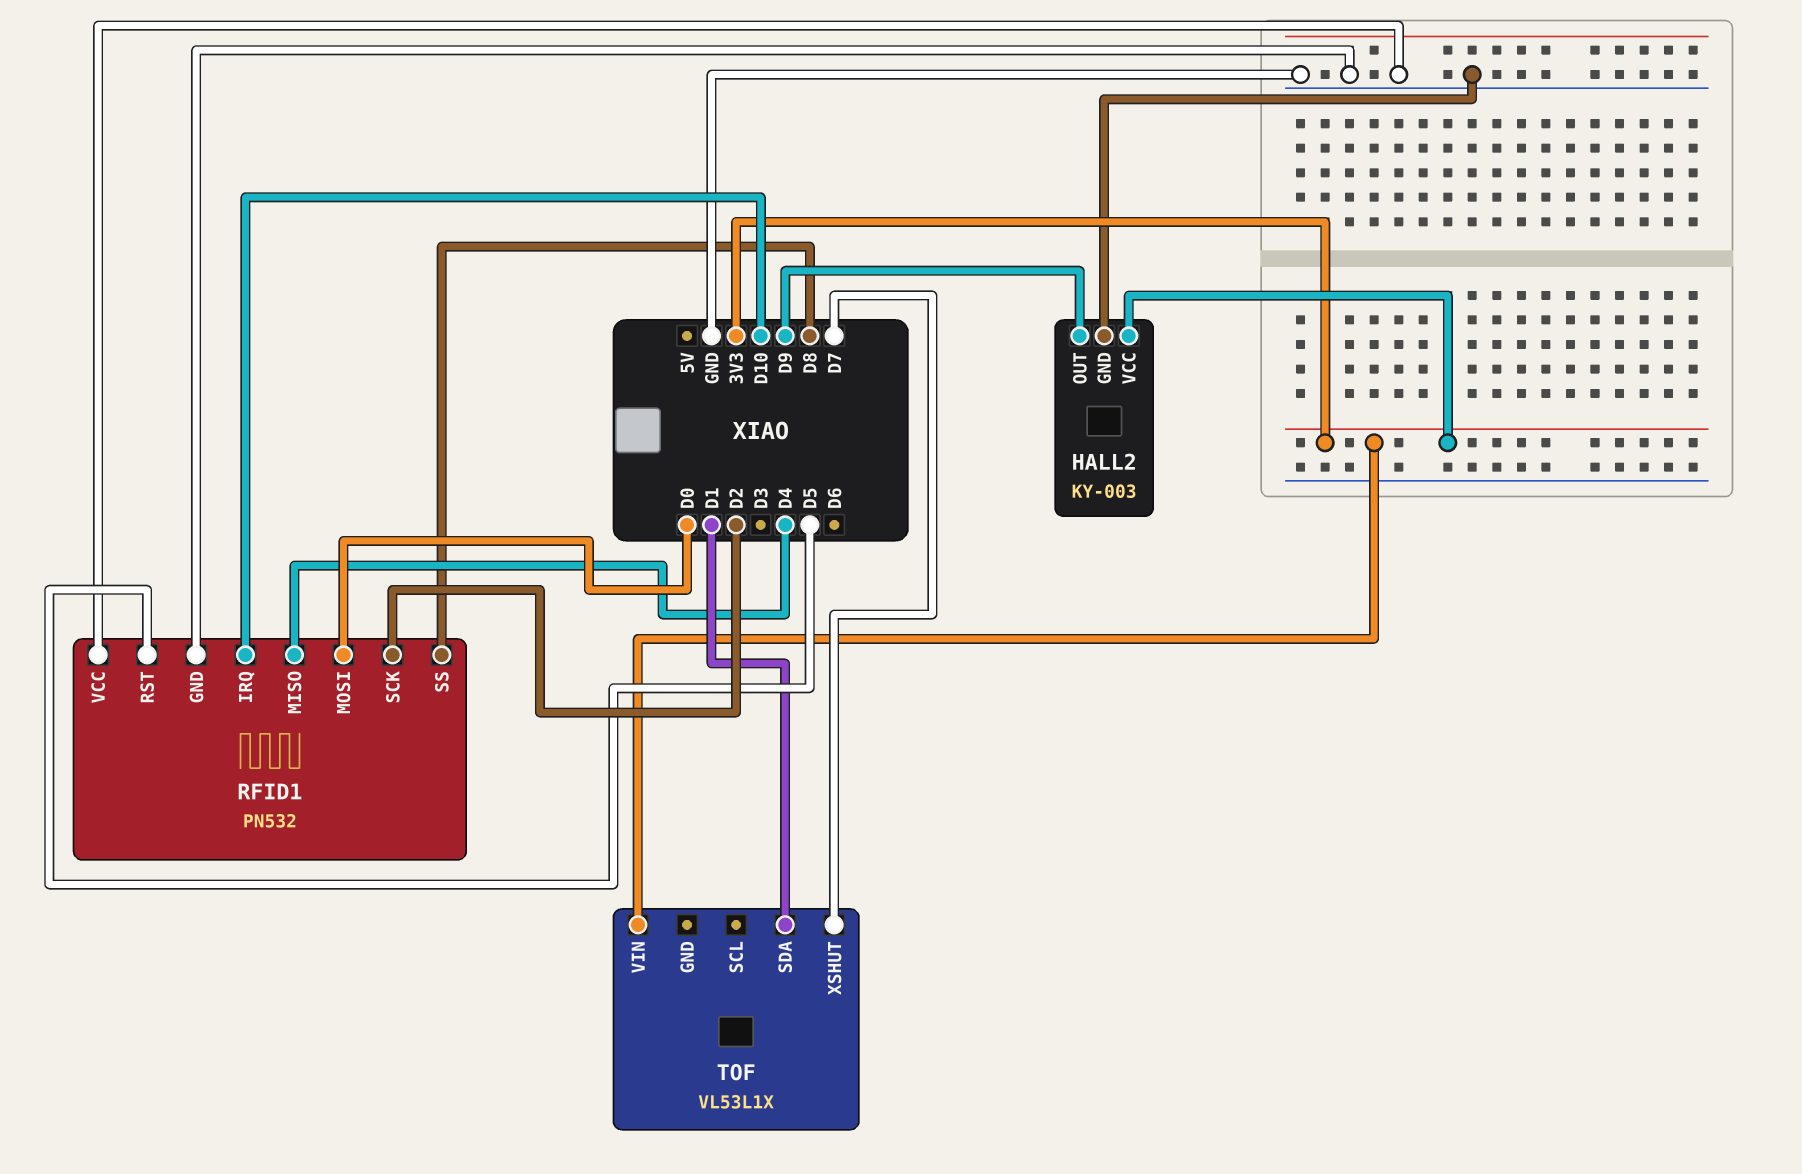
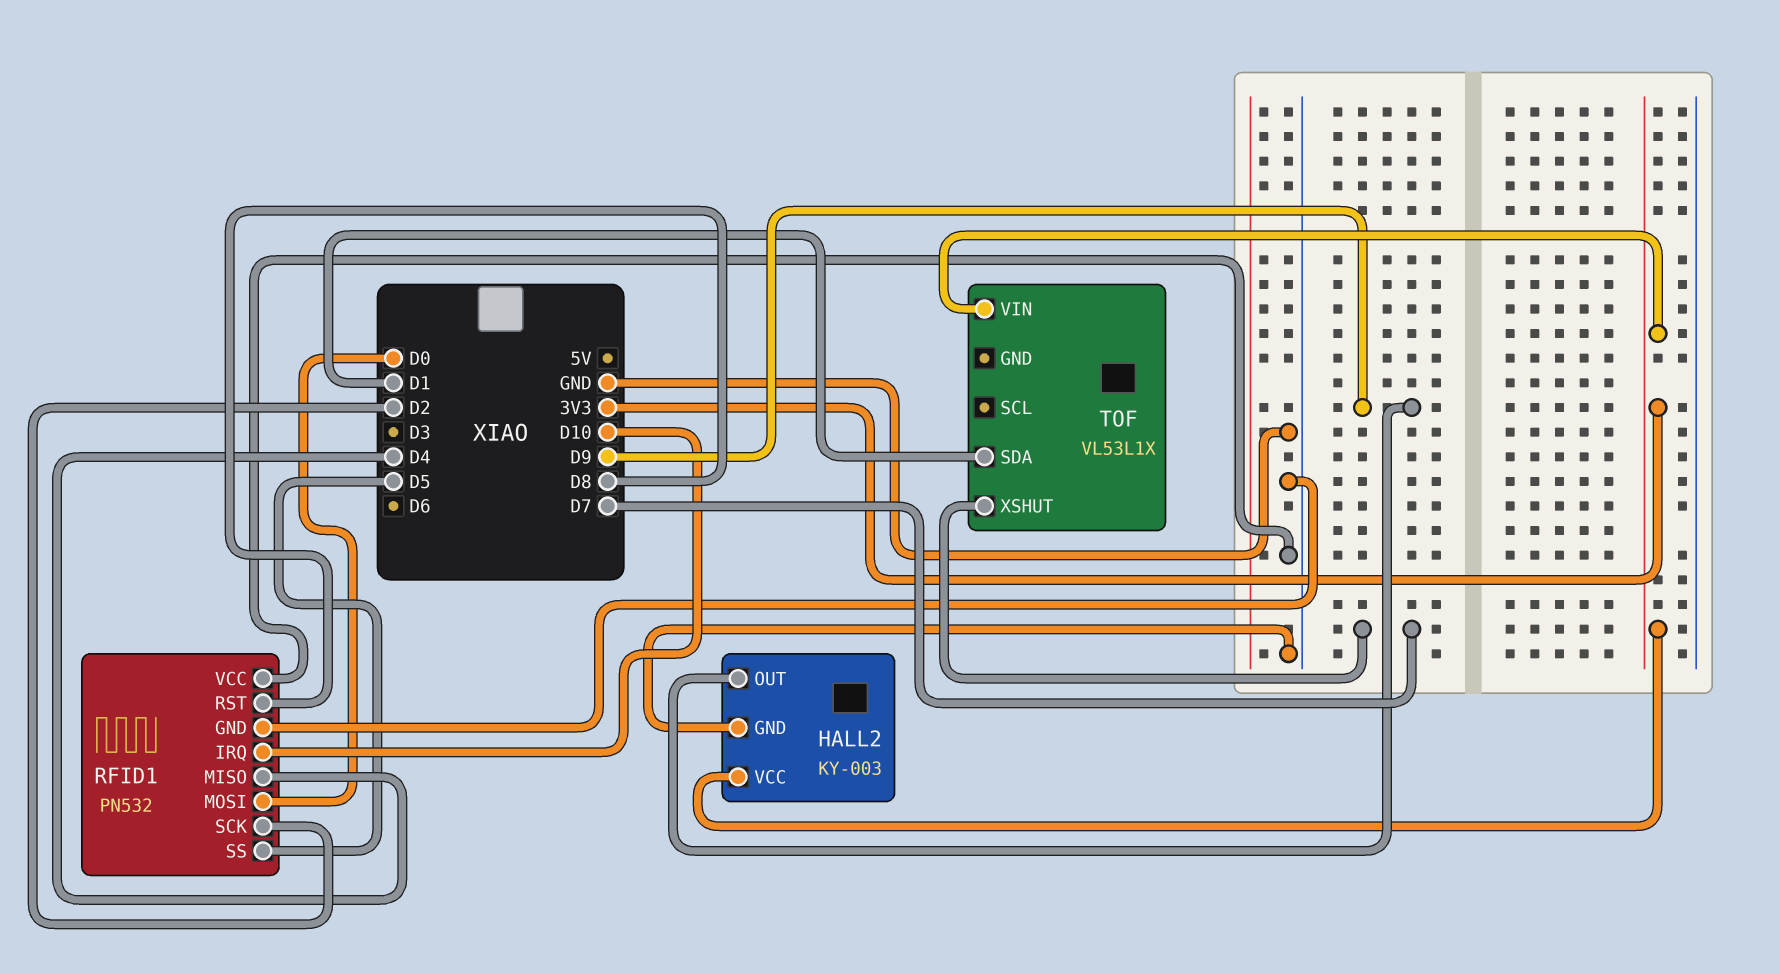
RFID1 pin RST: D5 -> D8
RFID1 pin SS: D8 -> D5

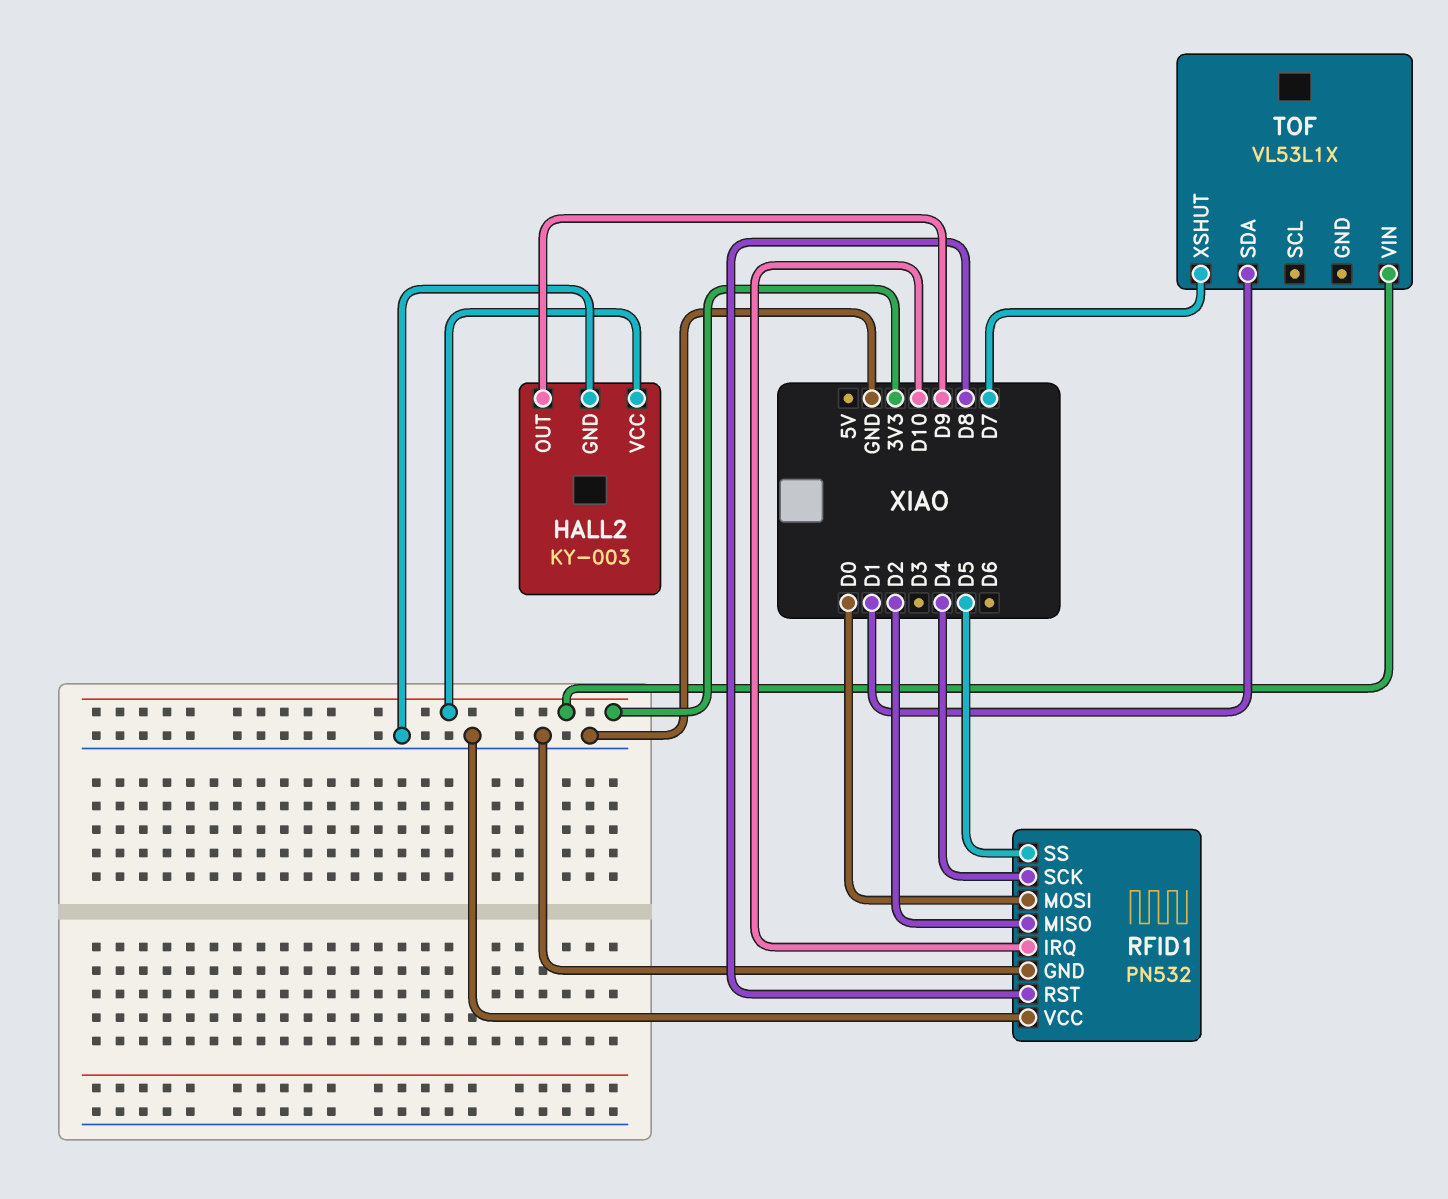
RFID1 pin MISO: D4 -> D2
RFID1 pin SCK: D2 -> D4

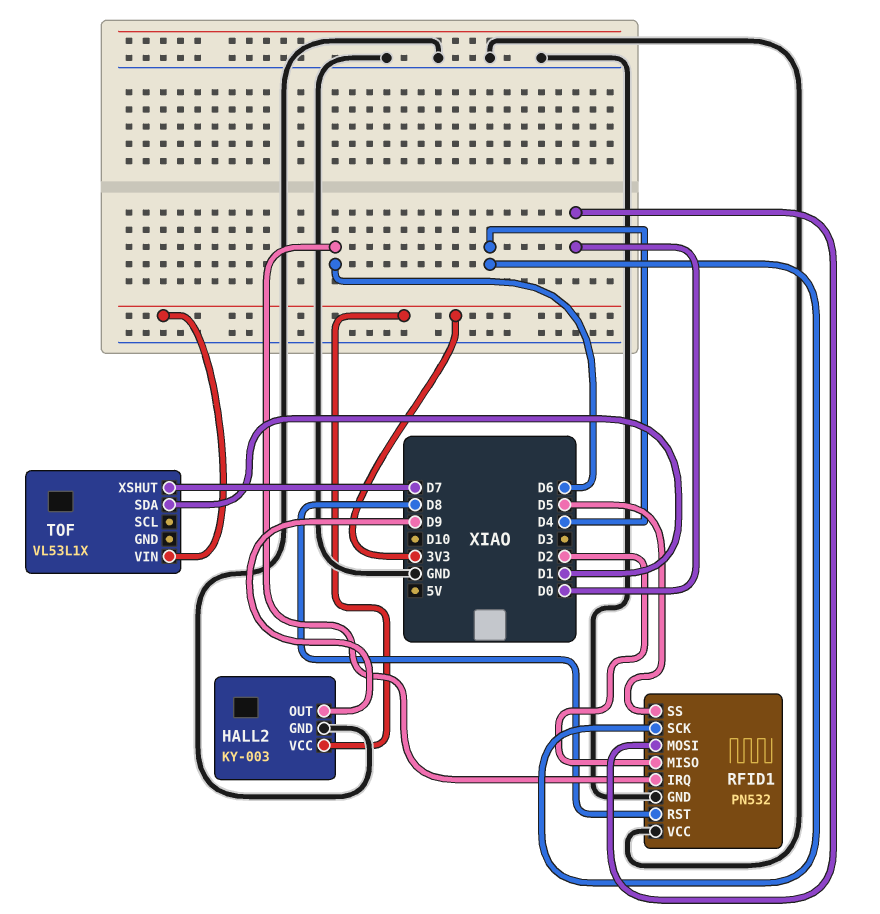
RFID1 pin IRQ: D10 -> D6

